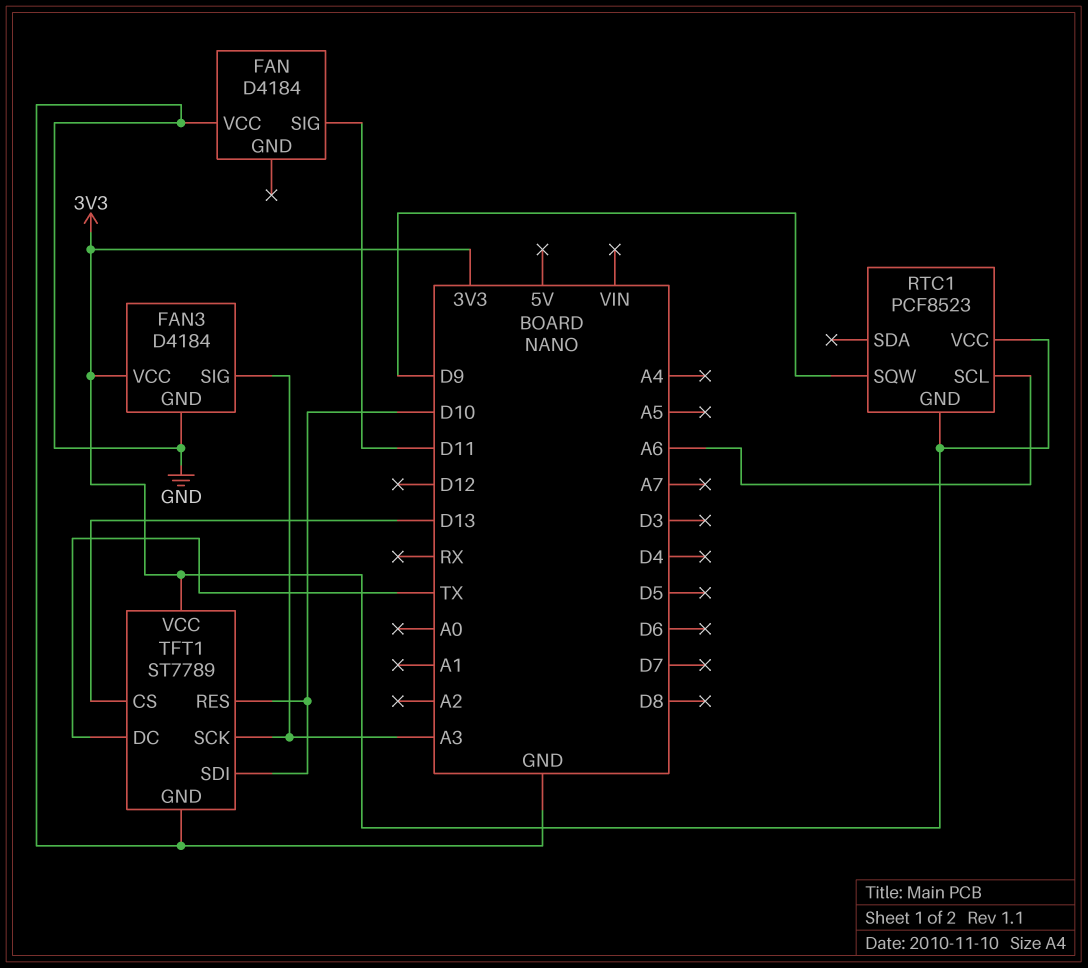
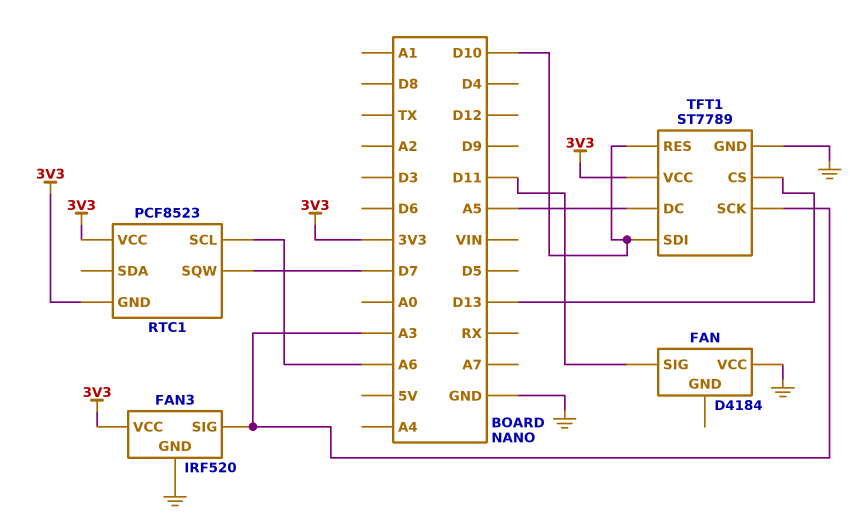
FAN3: D4184 -> IRF520
RTC1 pin SQW: D9 -> D7
TFT1 pin DC: TX -> A5

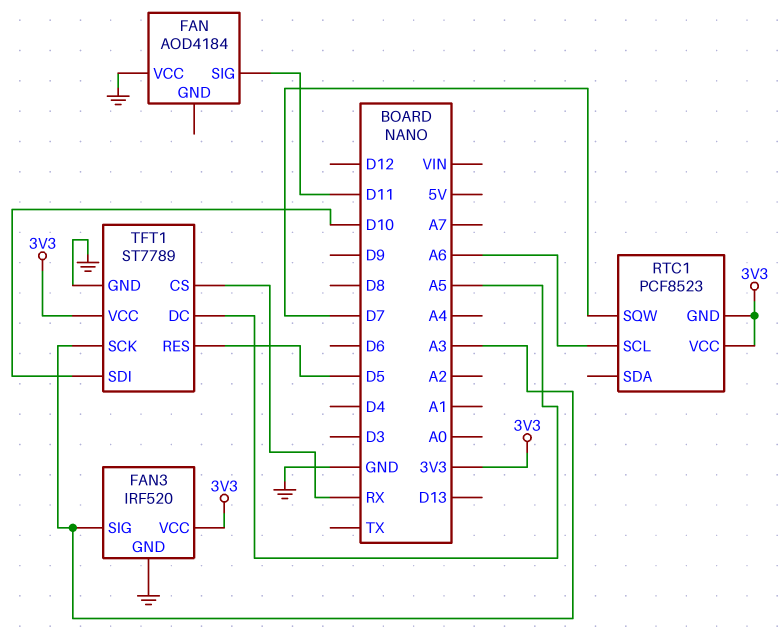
FAN: D4184 -> AOD4184
TFT1 pin CS: D13 -> RX
TFT1 pin RES: D10 -> D5

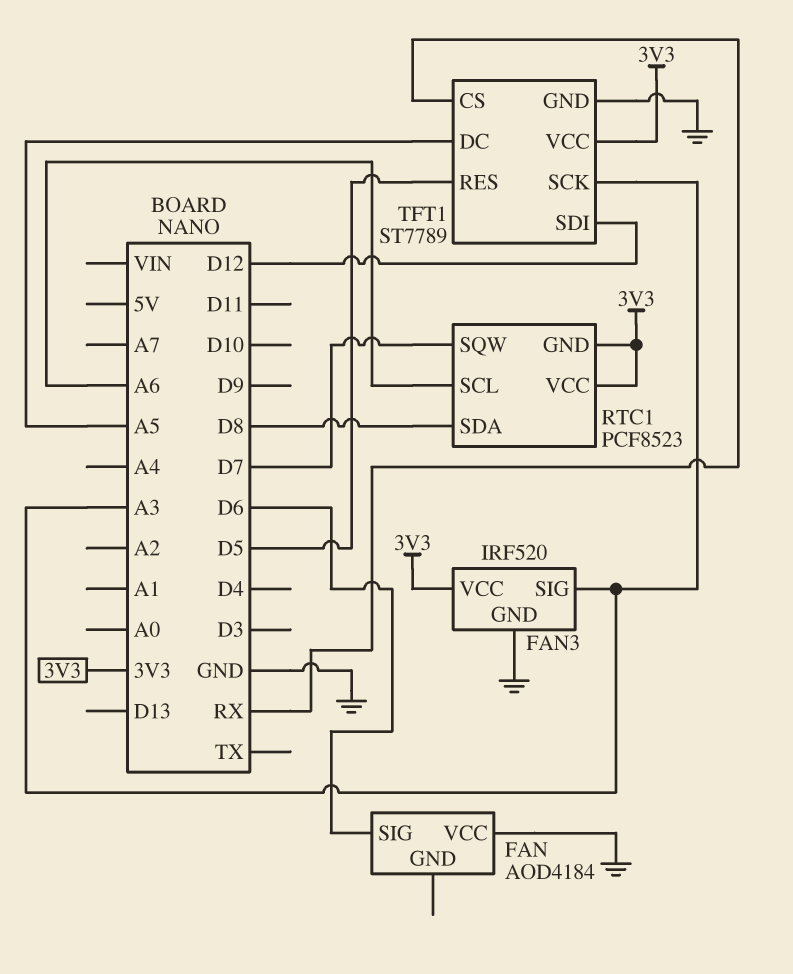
FAN pin SIG: D11 -> D6
RTC1 pin SDA: none -> D8
TFT1 pin SDI: D10 -> D12

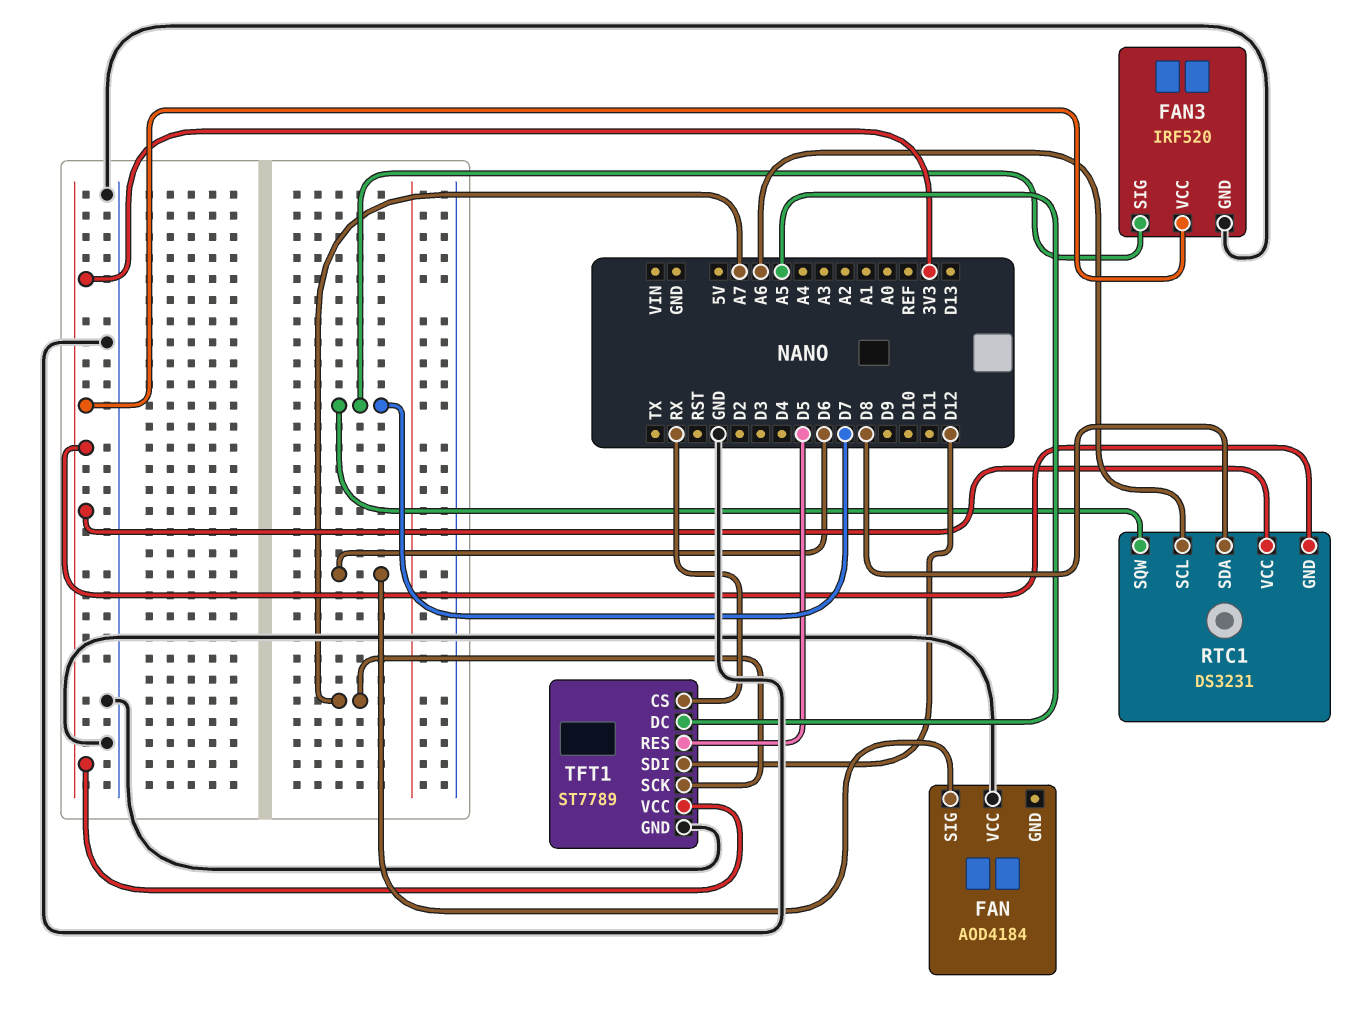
FAN3 pin SIG: A3 -> D7
RTC1: PCF8523 -> DS3231
TFT1 pin SCK: A3 -> A7

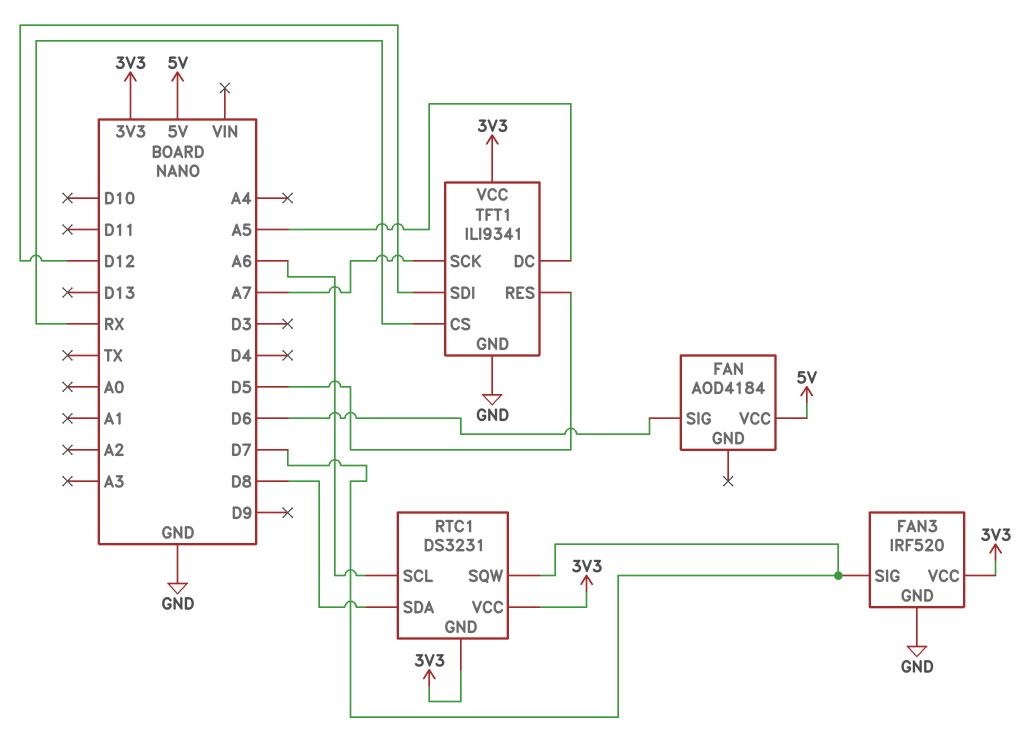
FAN pin VCC: GND -> 5V
TFT1: ST7789 -> ILI9341

